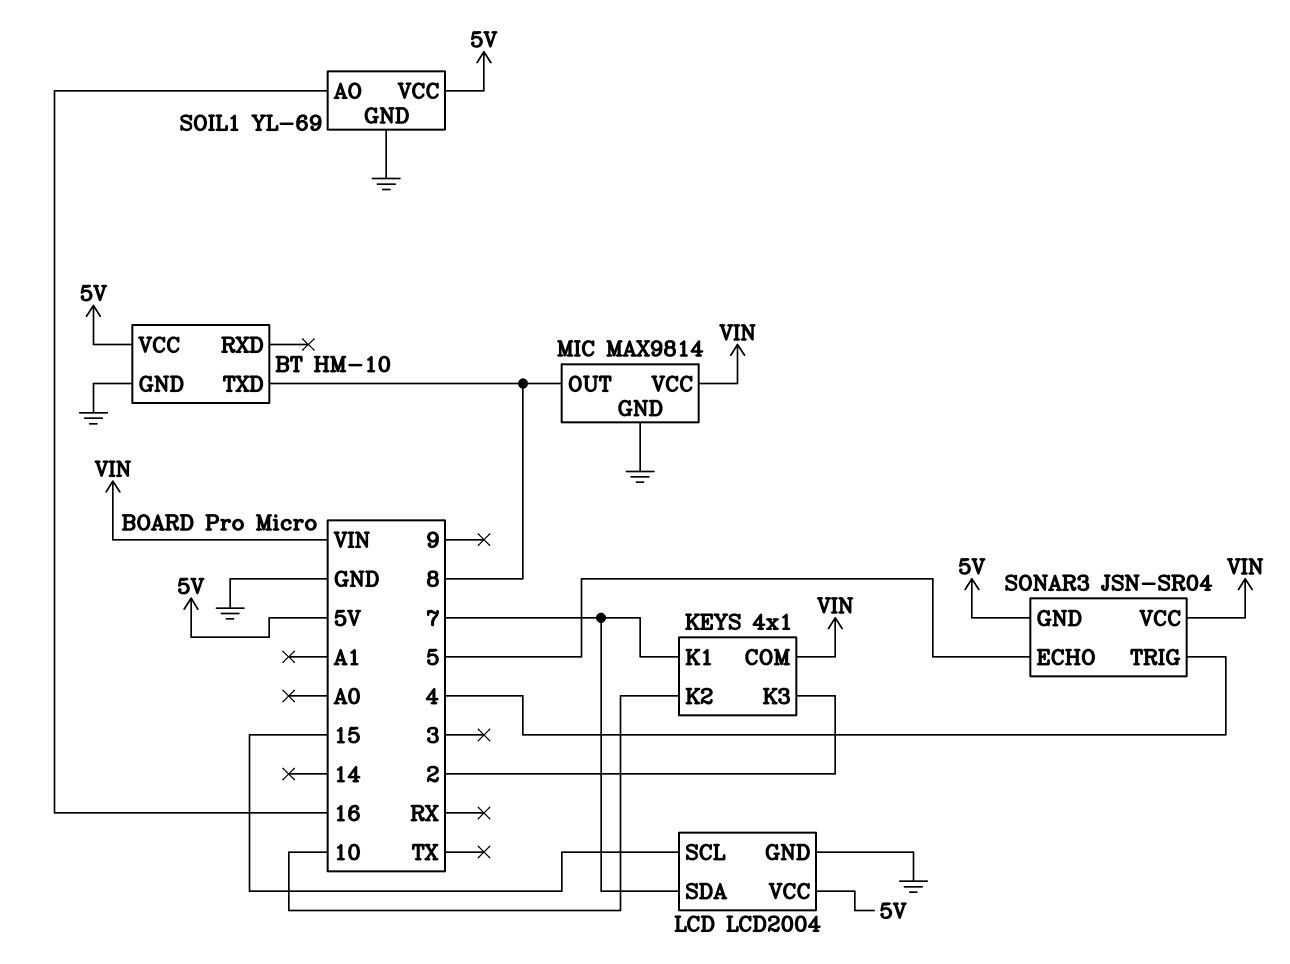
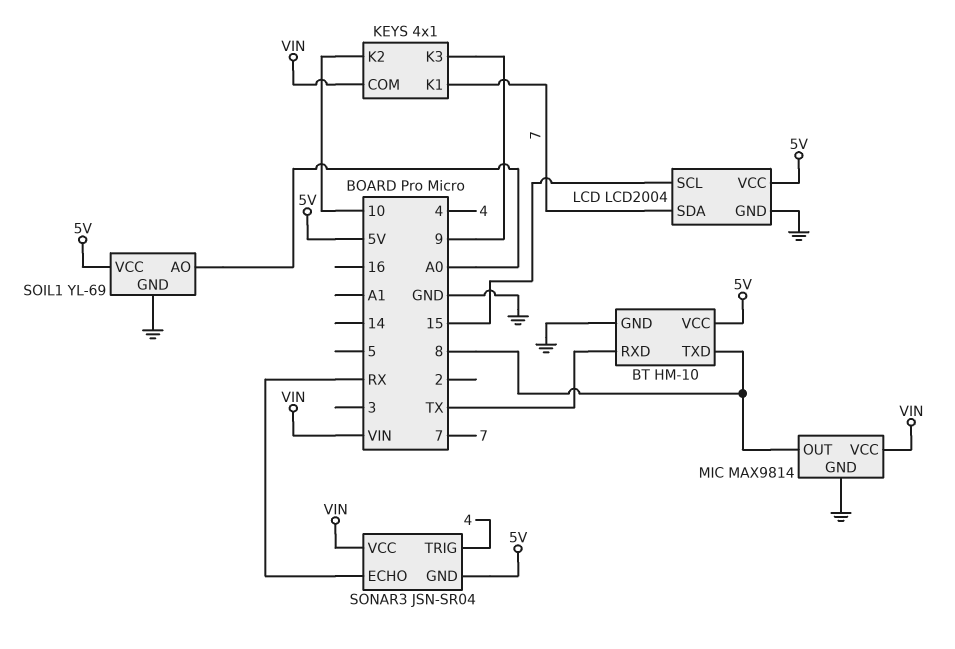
BT pin RXD: none -> TX
KEYS pin K3: 2 -> 9
SOIL1 pin AO: 16 -> A0
SONAR3 pin ECHO: 5 -> RX

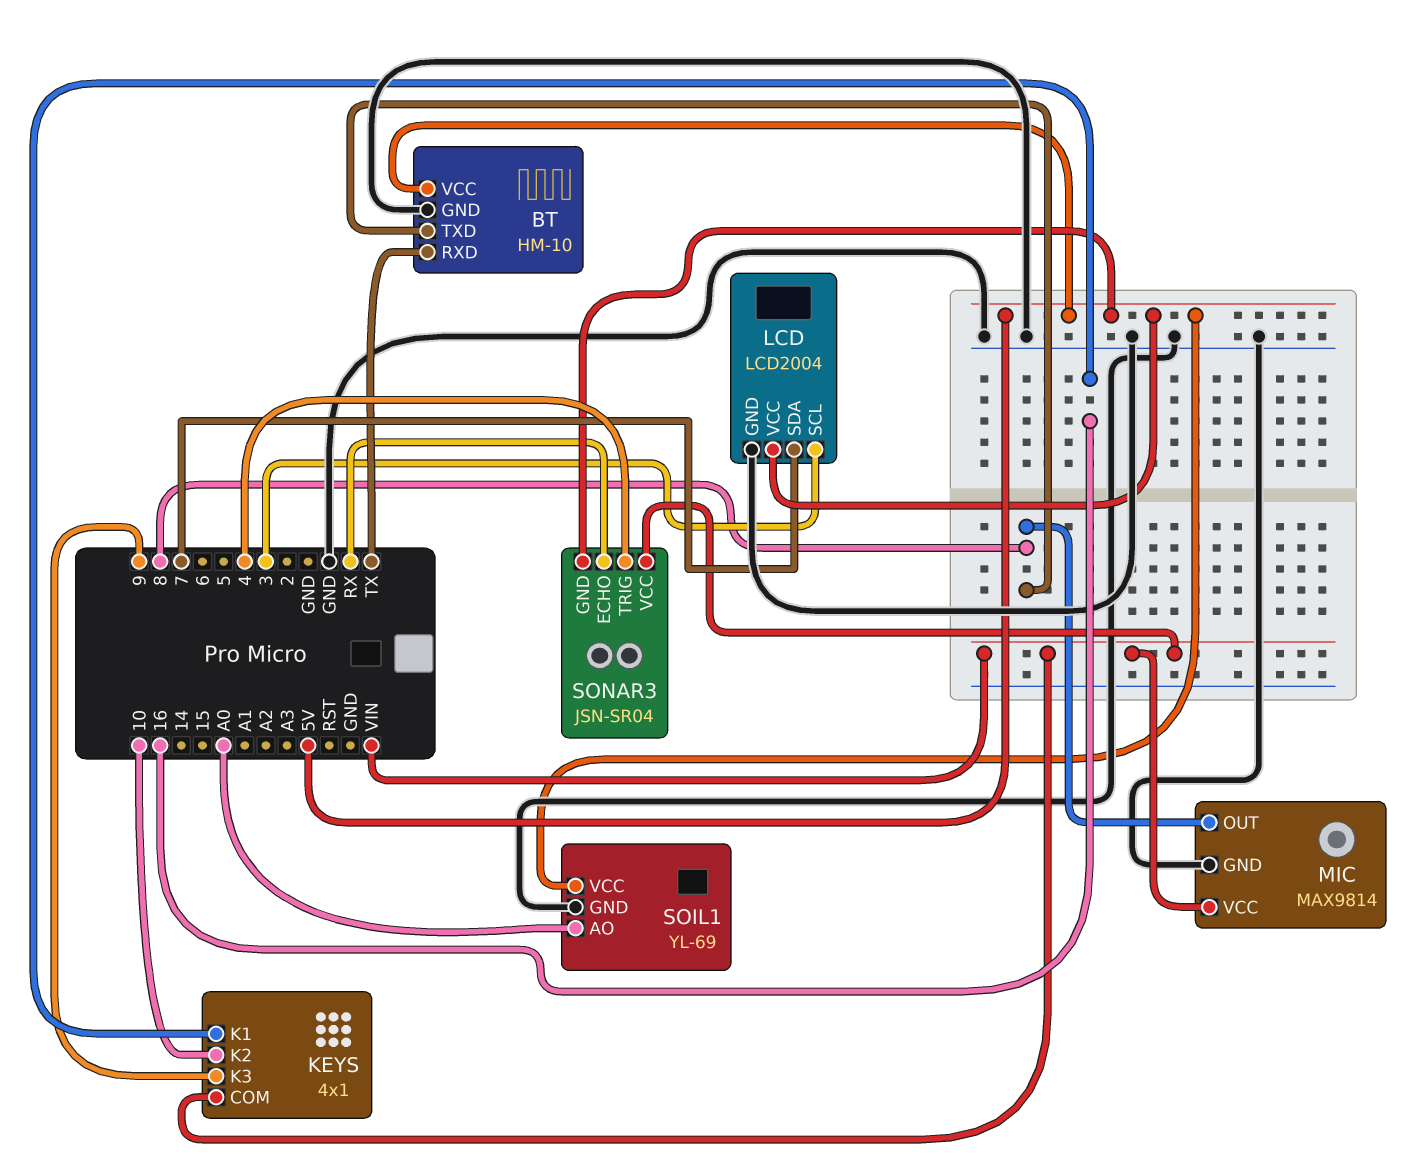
KEYS pin K1: 7 -> 16
LCD pin SCL: 15 -> 3

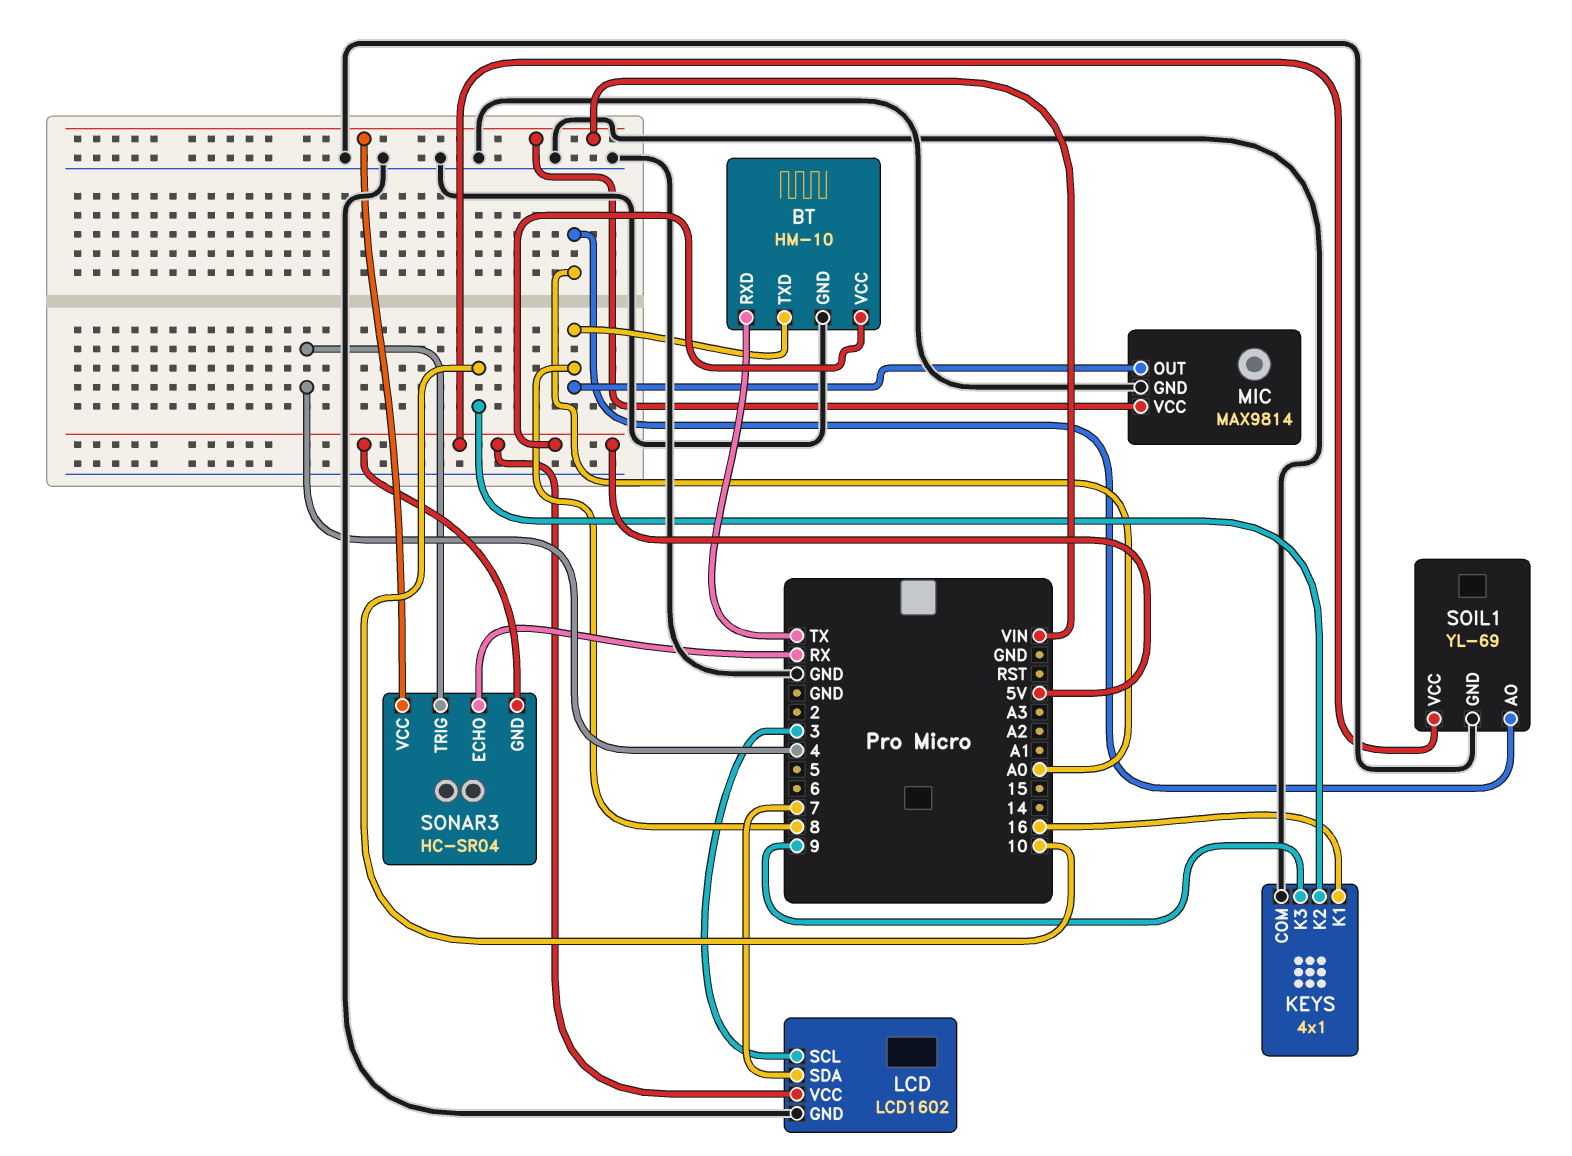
KEYS pin COM: VIN -> GND
LCD: LCD2004 -> LCD1602
SONAR3: JSN-SR04 -> HC-SR04

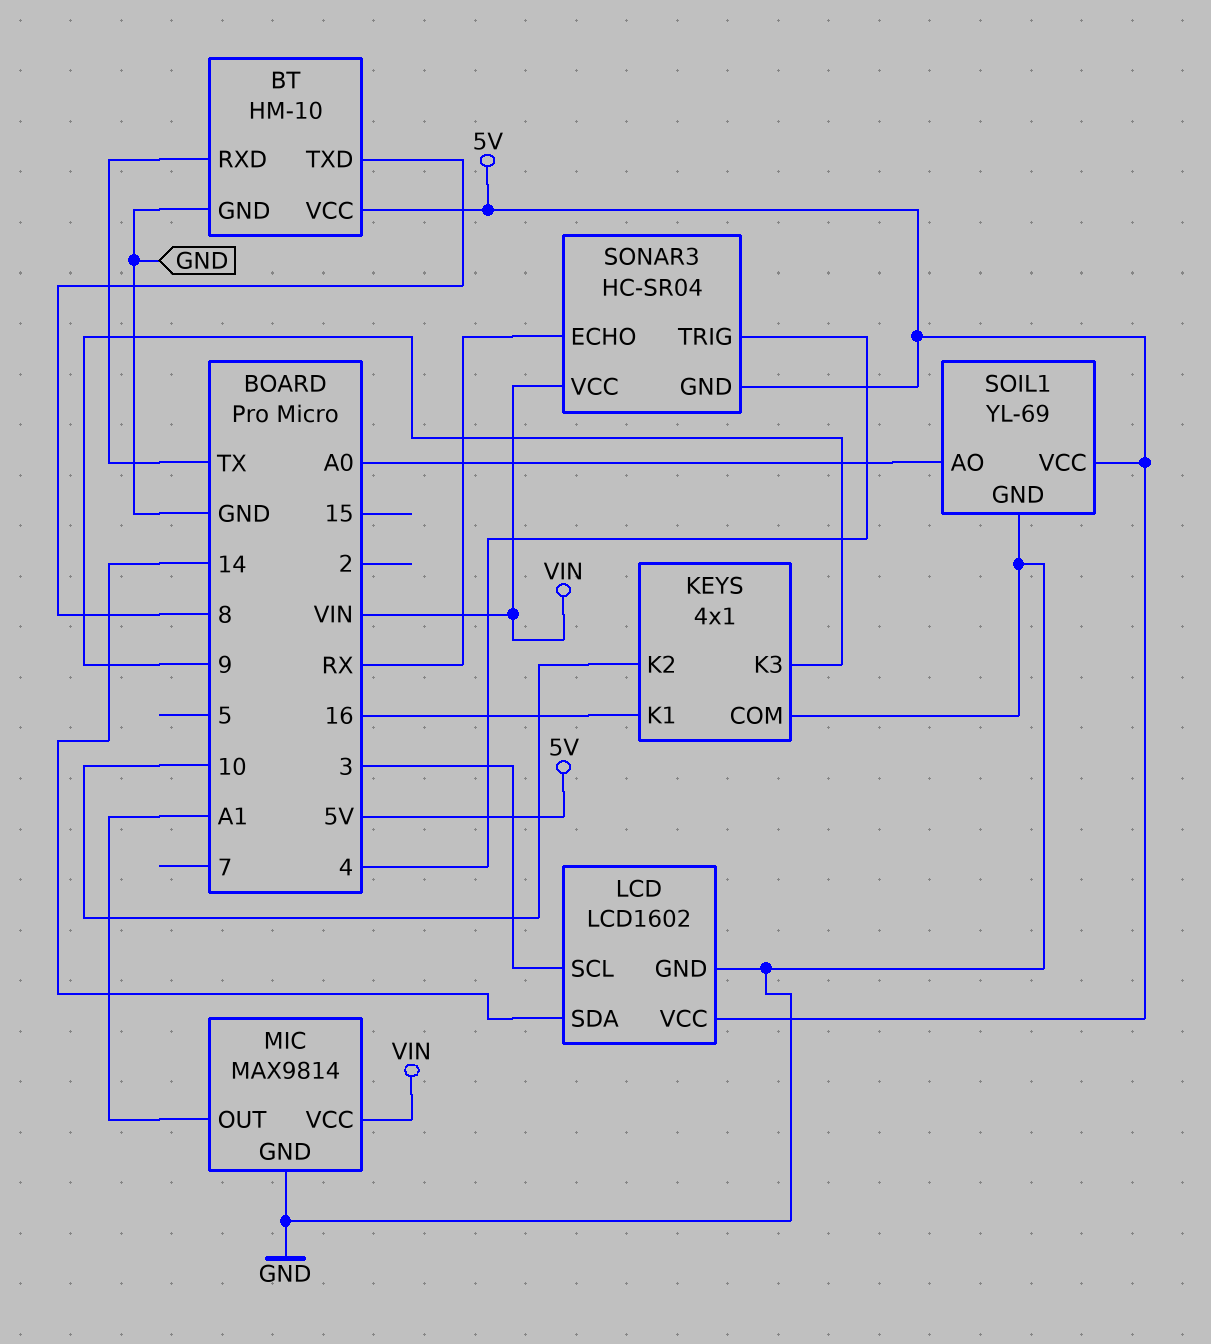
LCD pin SDA: 7 -> 14
MIC pin OUT: 8 -> A1

